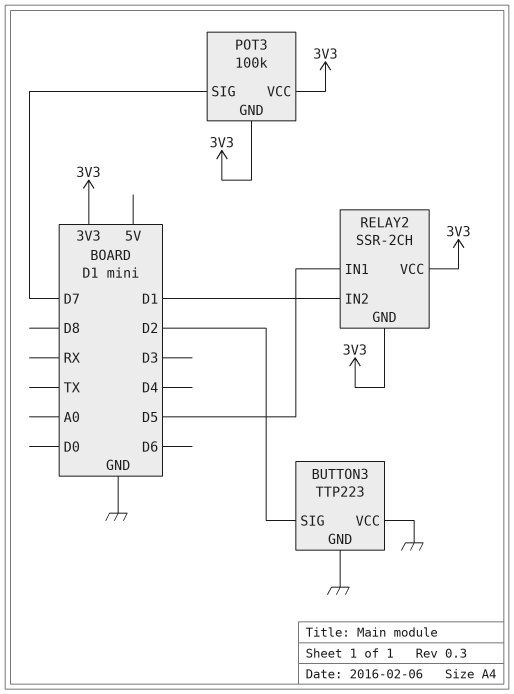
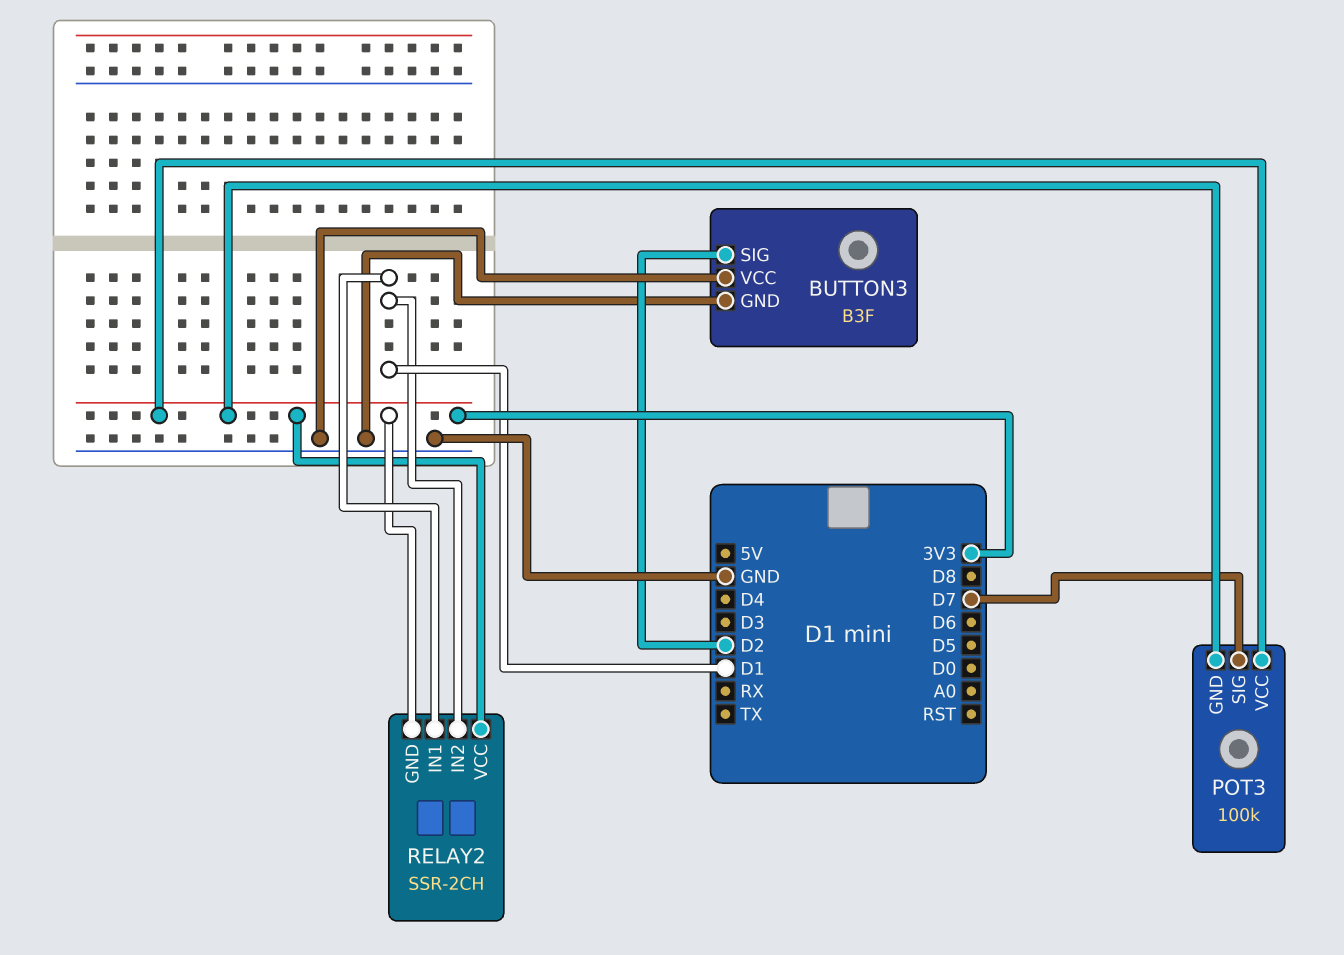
BUTTON3: TTP223 -> B3F
RELAY2 pin IN1: D5 -> D1

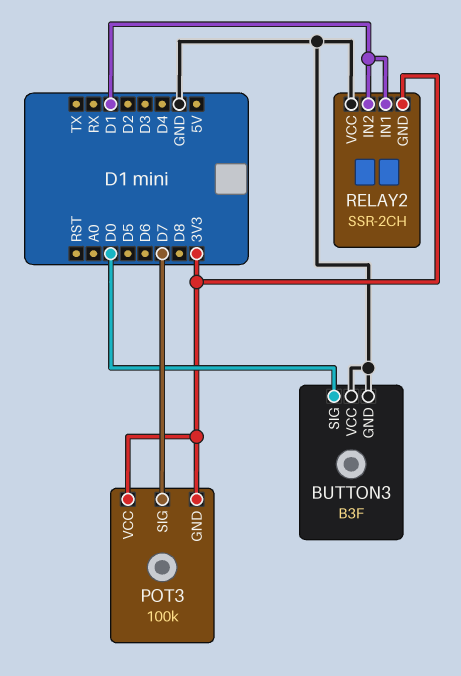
BUTTON3 pin SIG: D2 -> D0
RELAY2 pin VCC: 3V3 -> GND

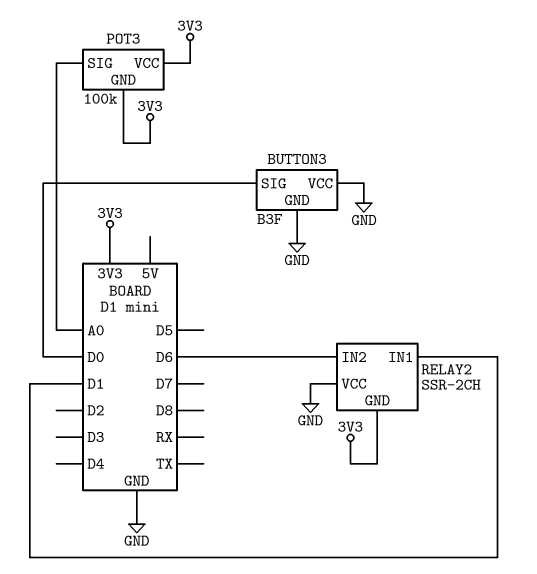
POT3 pin SIG: D7 -> A0
RELAY2 pin IN2: D1 -> D6

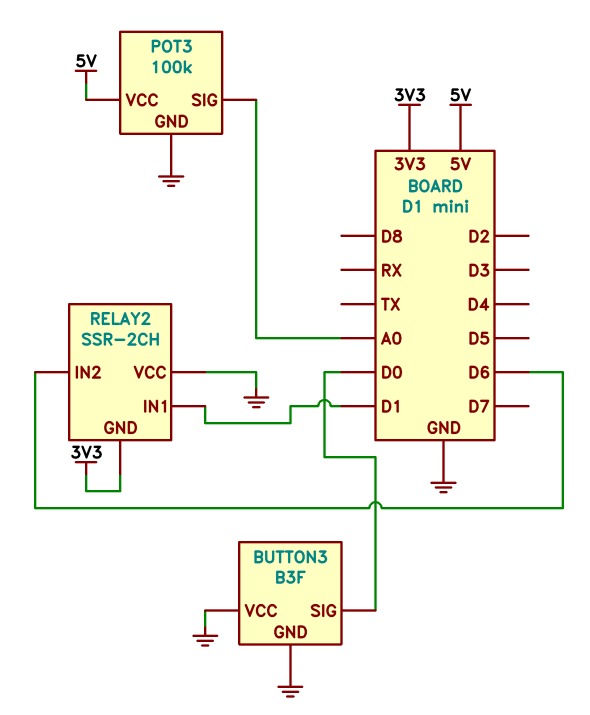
POT3 pin GND: 3V3 -> GND
POT3 pin VCC: 3V3 -> 5V

